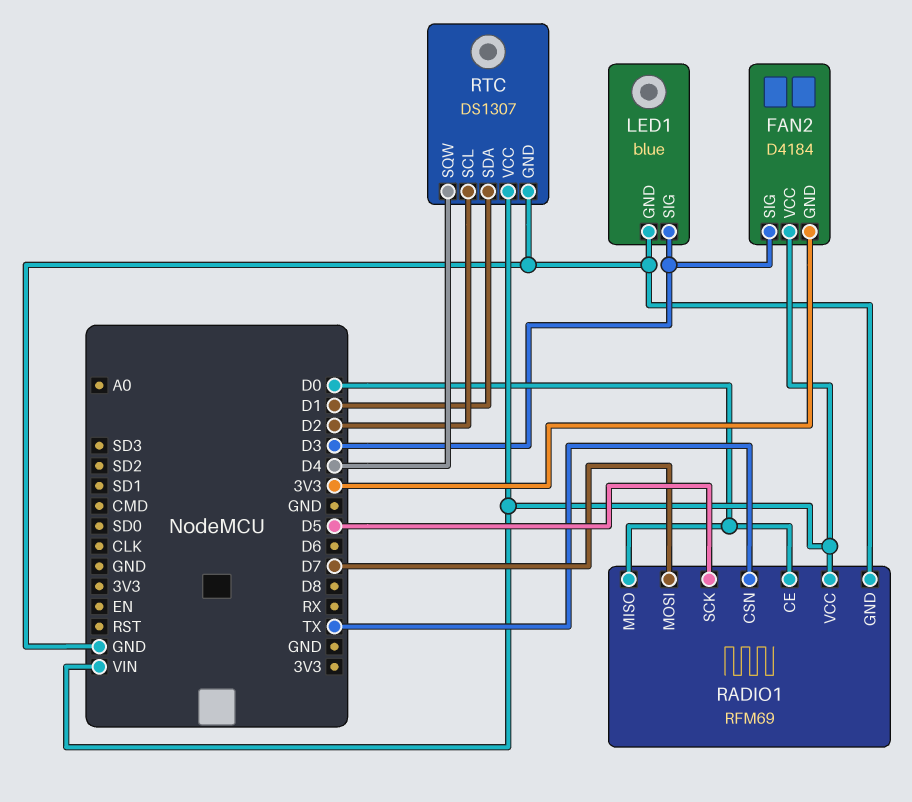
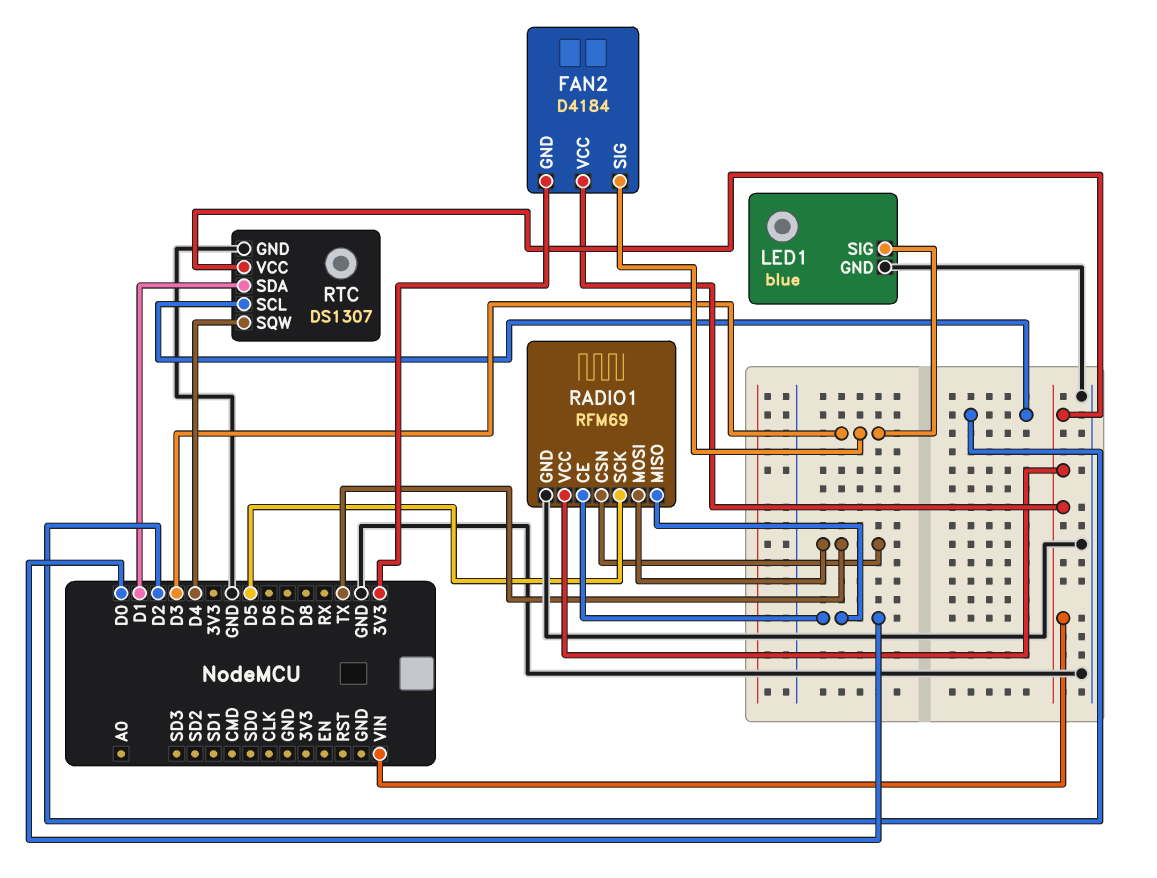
RADIO1 pin MOSI: D7 -> TX

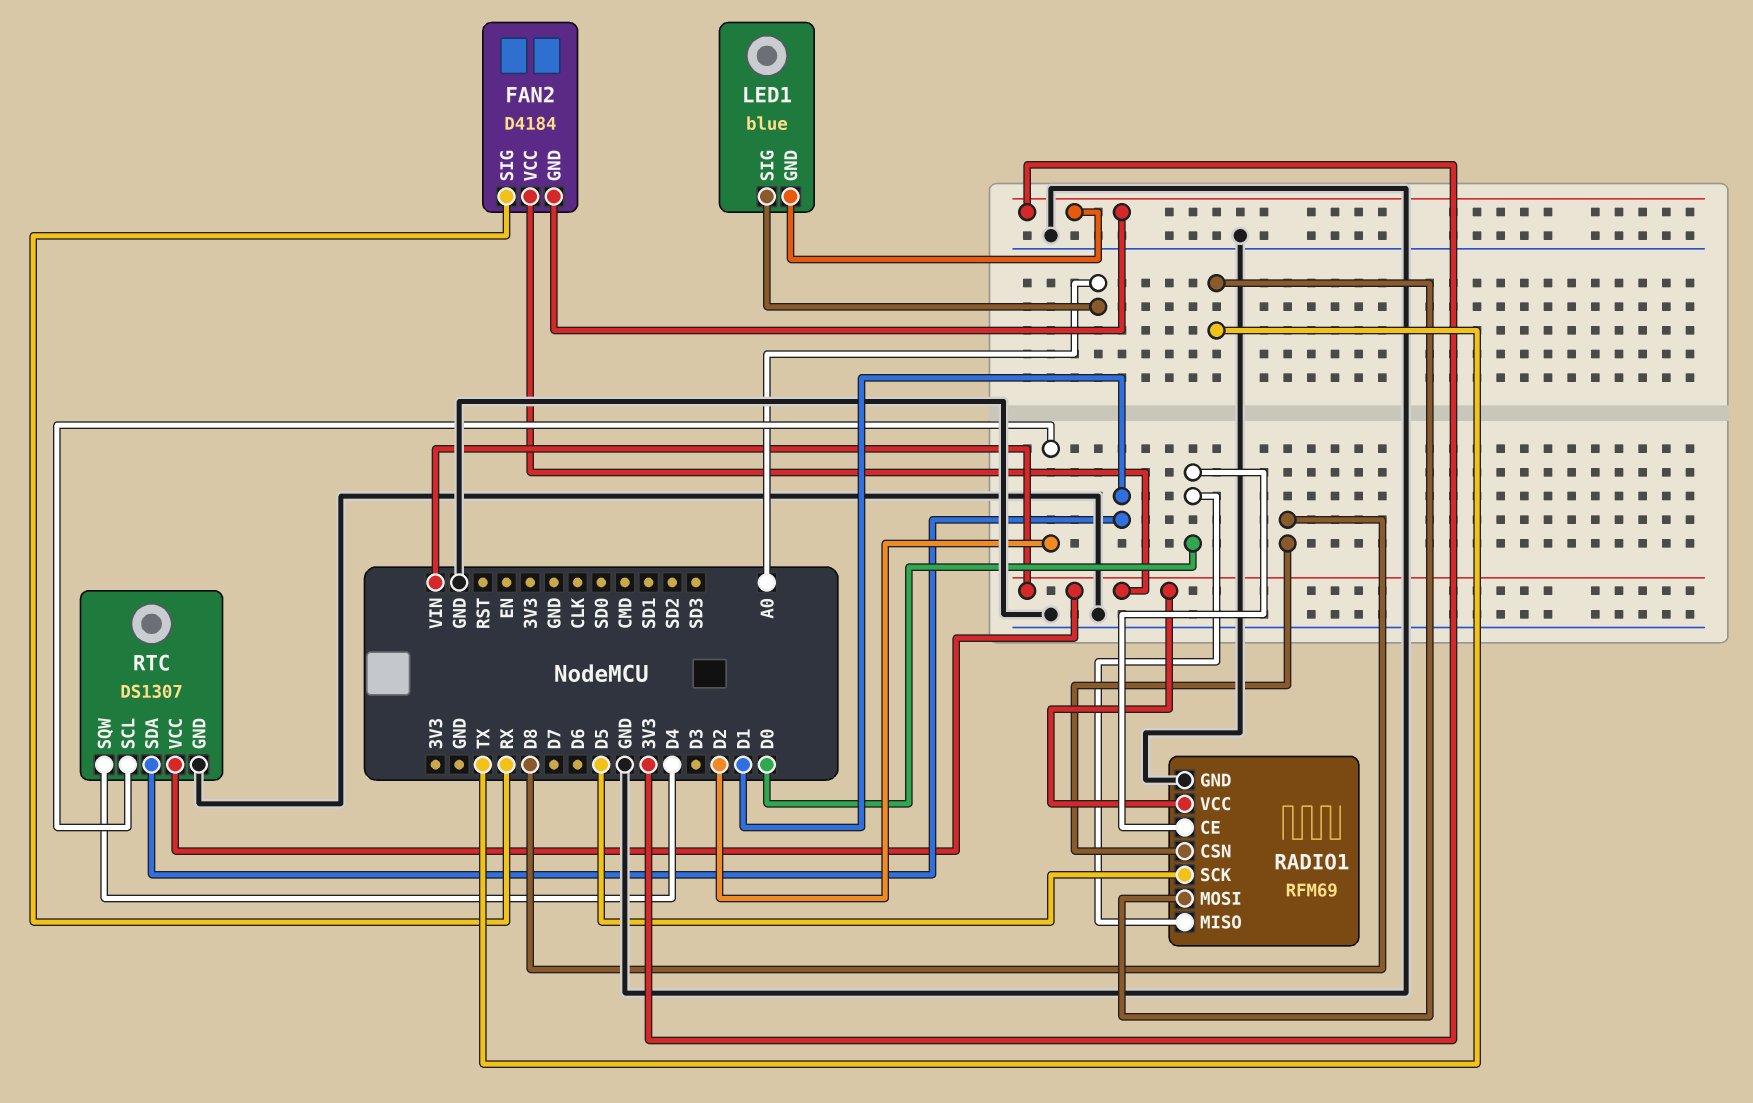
FAN2 pin SIG: D3 -> RX
LED1 pin GND: GND -> 3V3
LED1 pin SIG: D3 -> A0
RADIO1 pin CSN: TX -> D8

